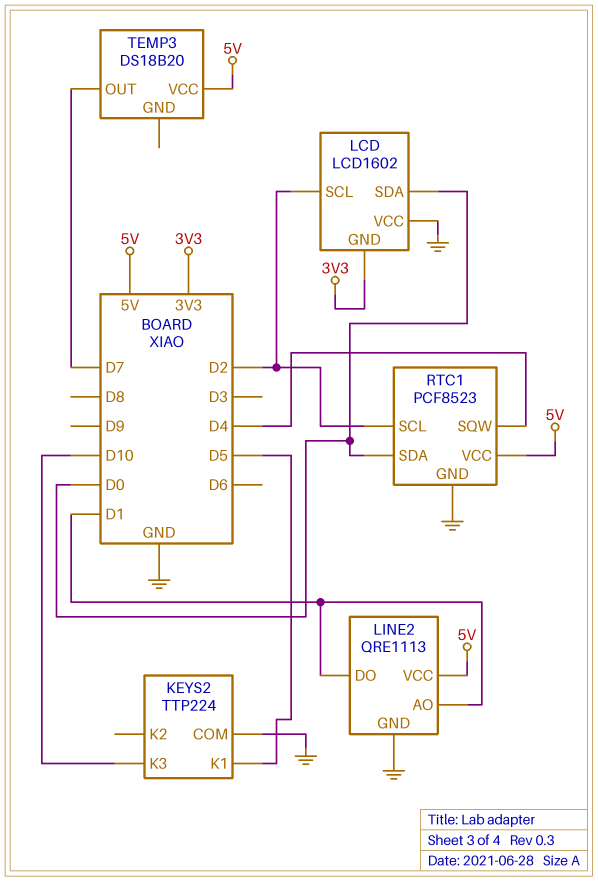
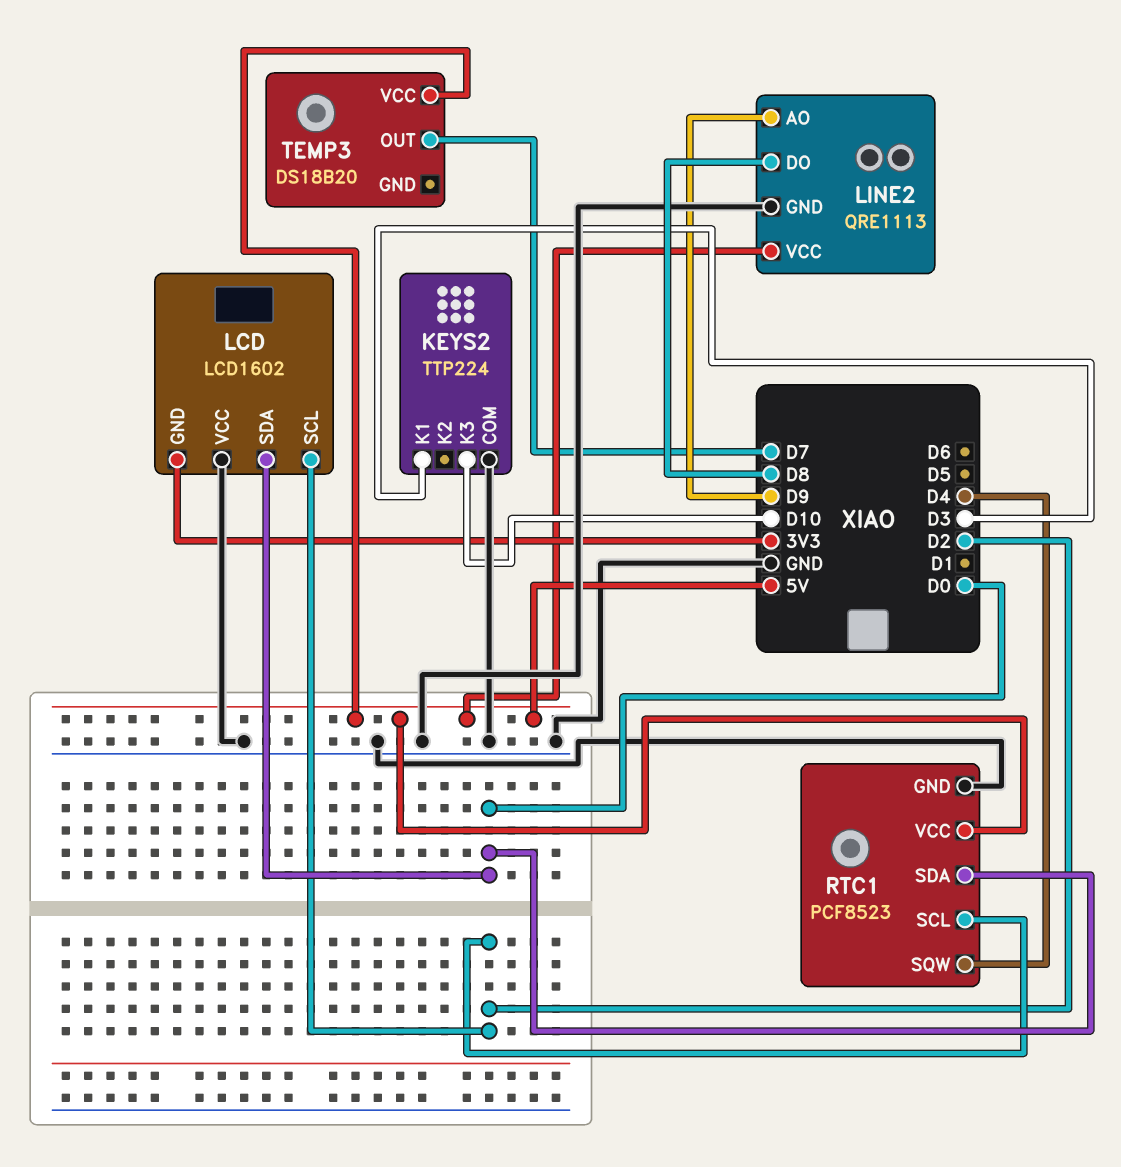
KEYS2 pin K1: D5 -> D3
LINE2 pin AO: D1 -> D9
LINE2 pin DO: D1 -> D8

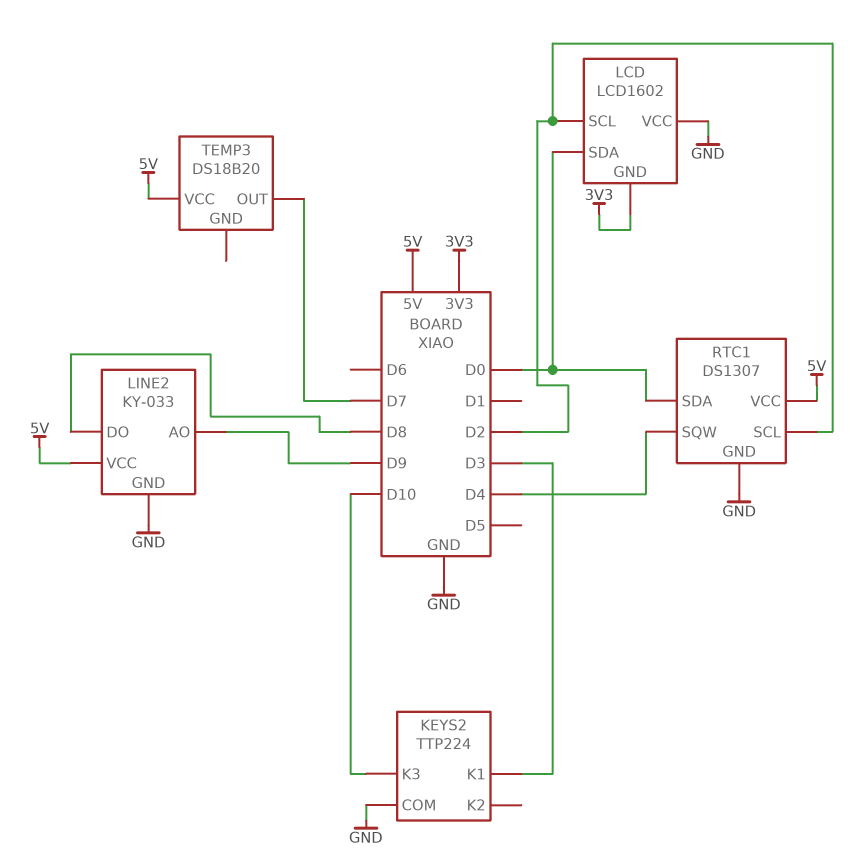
LINE2: QRE1113 -> KY-033
RTC1: PCF8523 -> DS1307

